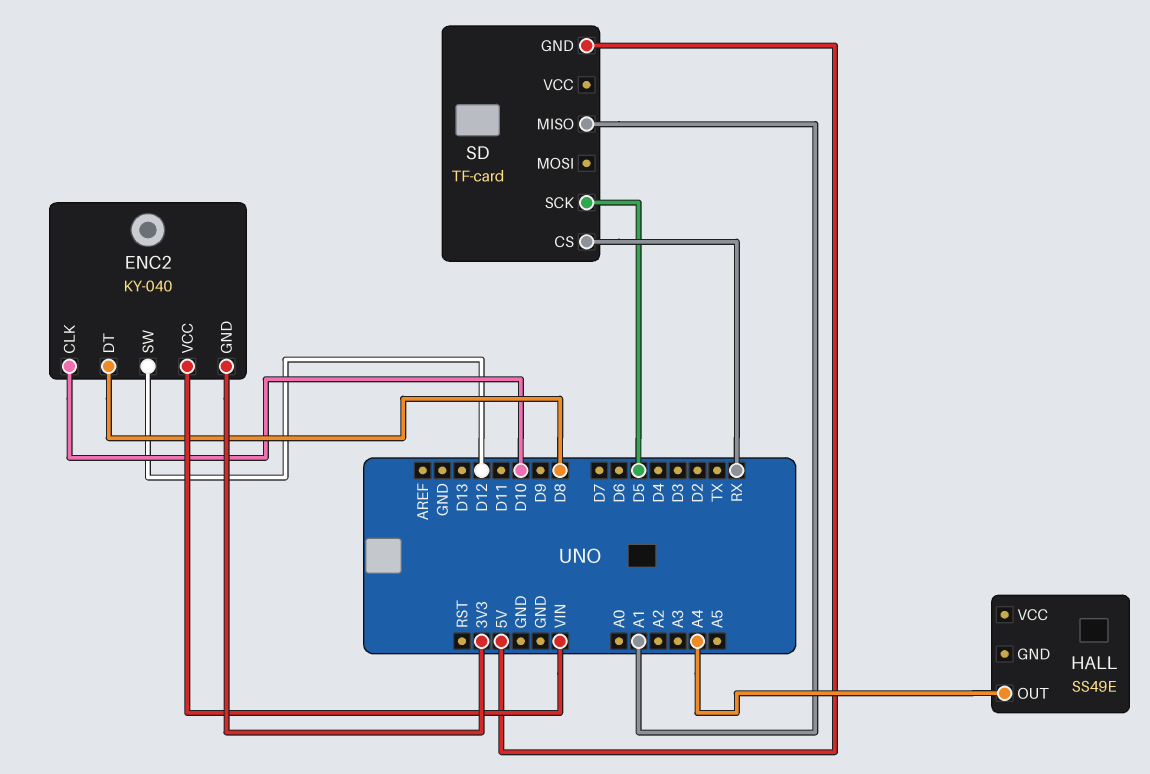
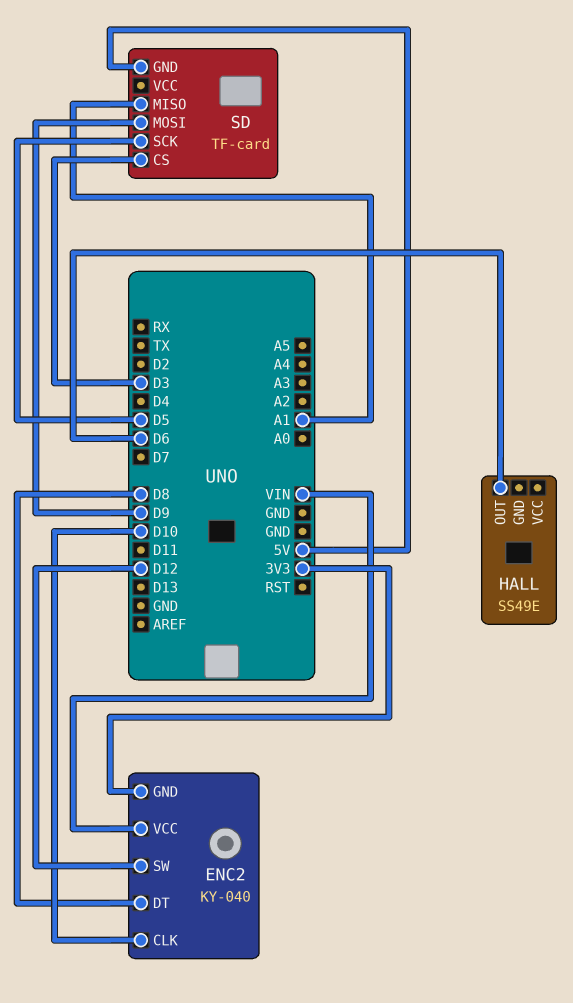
HALL pin OUT: A4 -> D6
SD pin CS: RX -> D3
SD pin MOSI: none -> D9

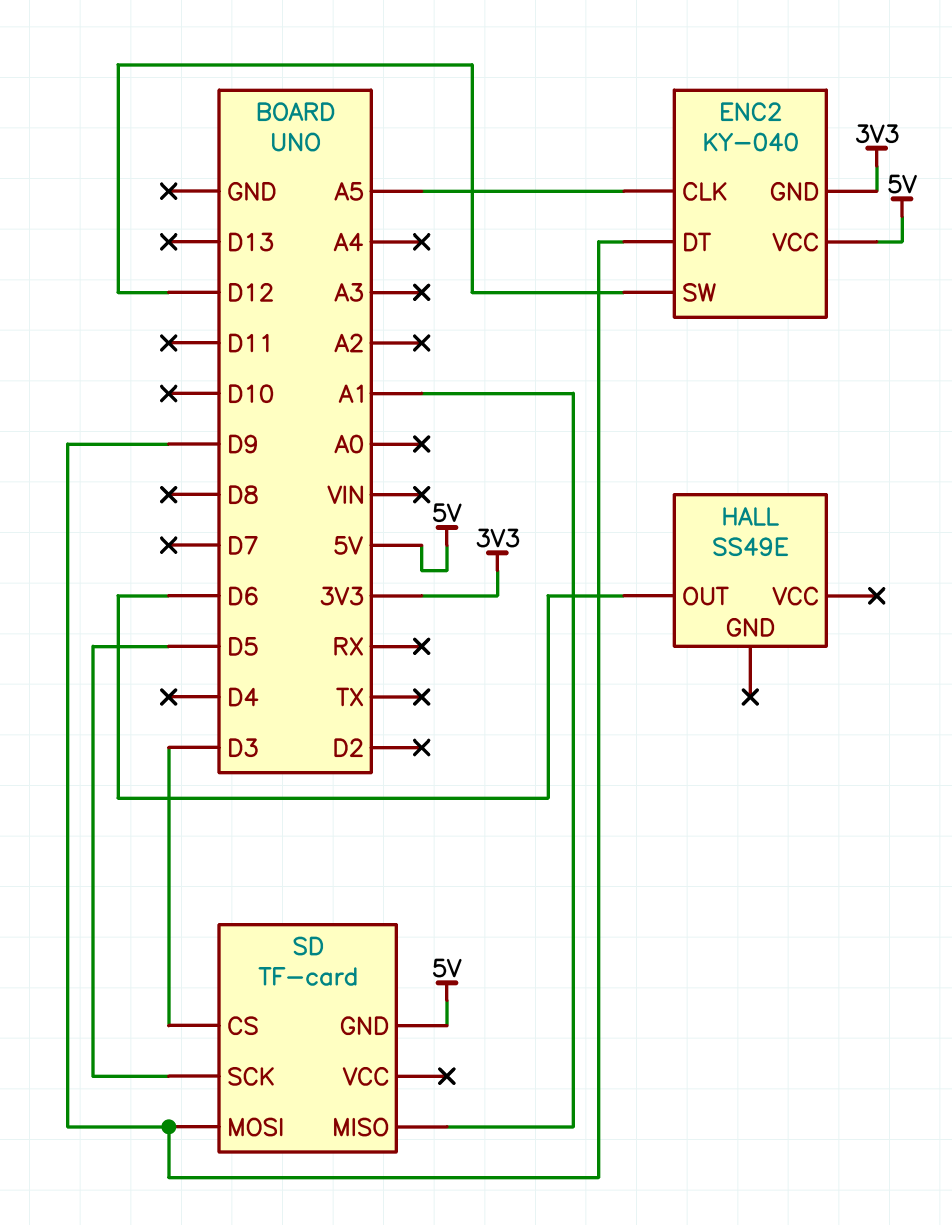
ENC2 pin CLK: D10 -> A5
ENC2 pin DT: D8 -> D9
ENC2 pin VCC: VIN -> 5V

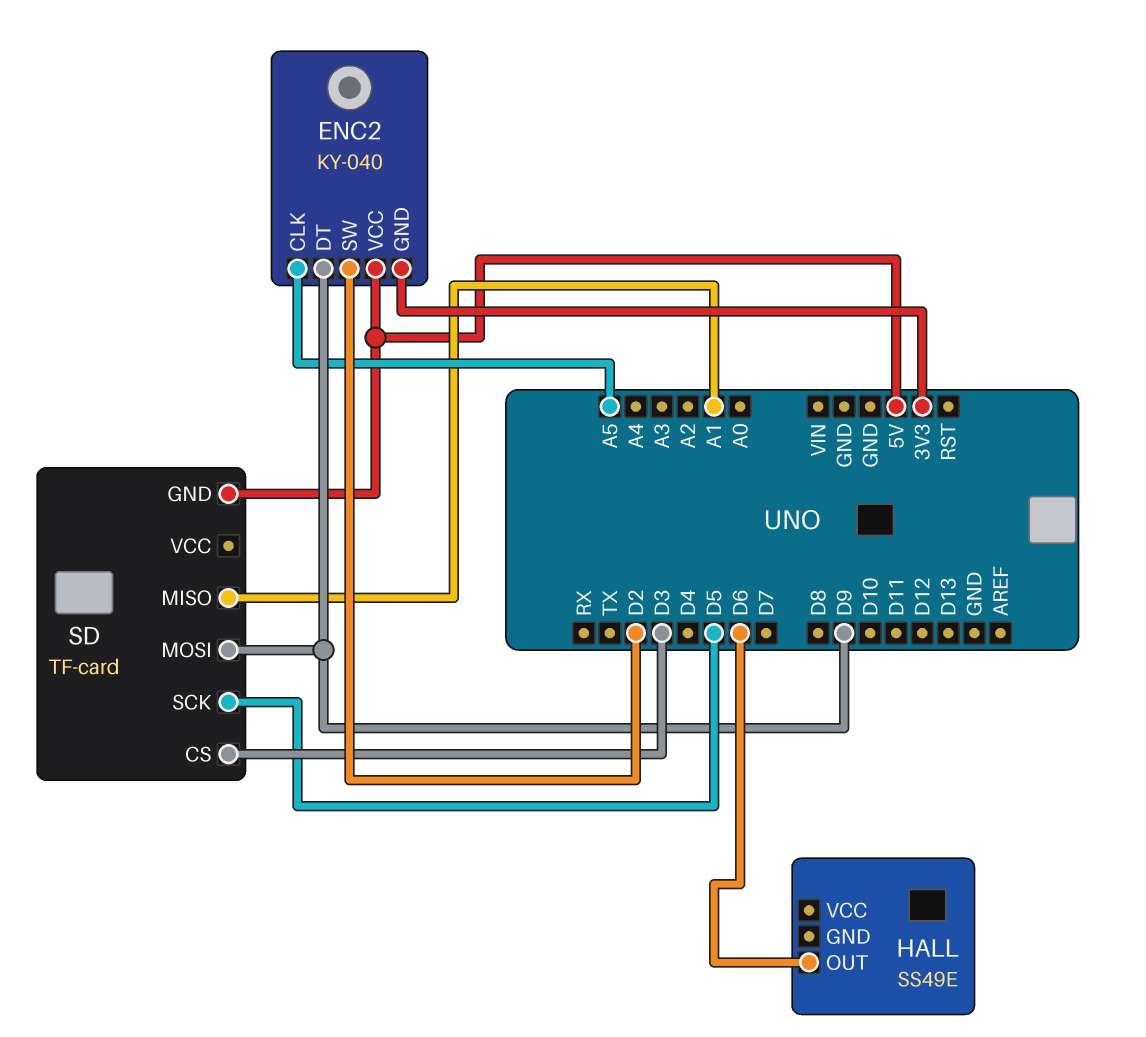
ENC2 pin SW: D12 -> D2

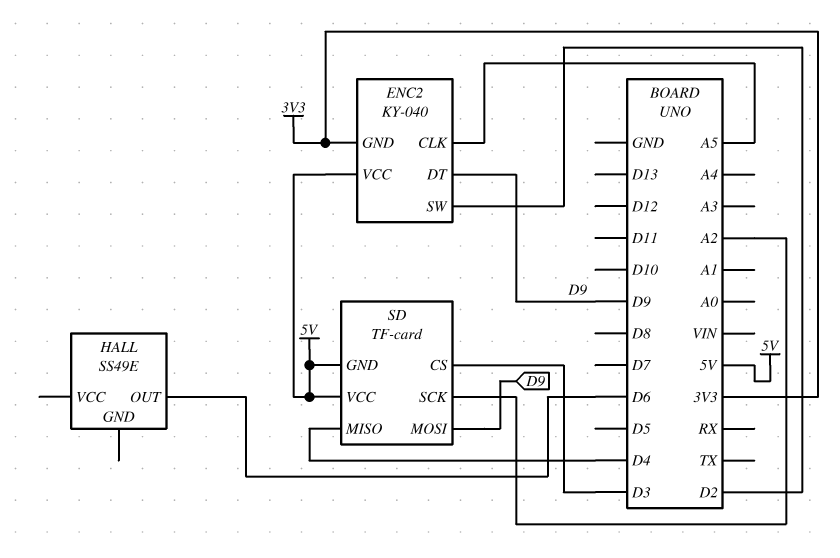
SD pin MISO: A1 -> D4
SD pin SCK: D5 -> A2
SD pin VCC: none -> 5V

